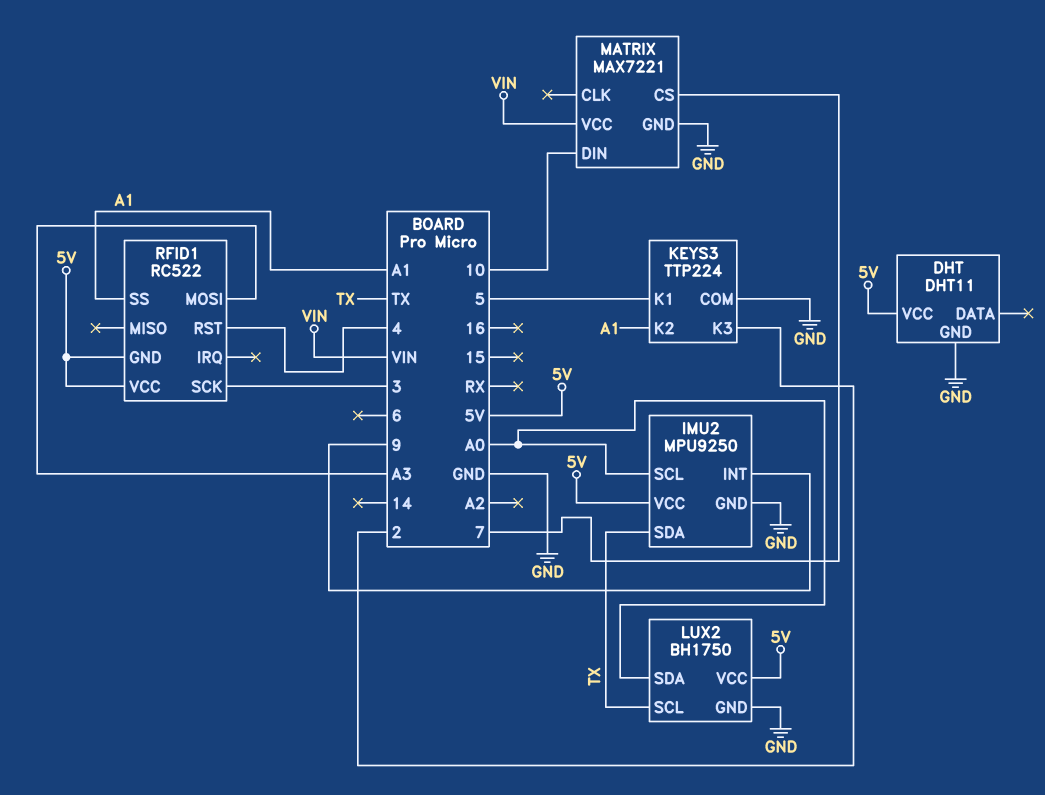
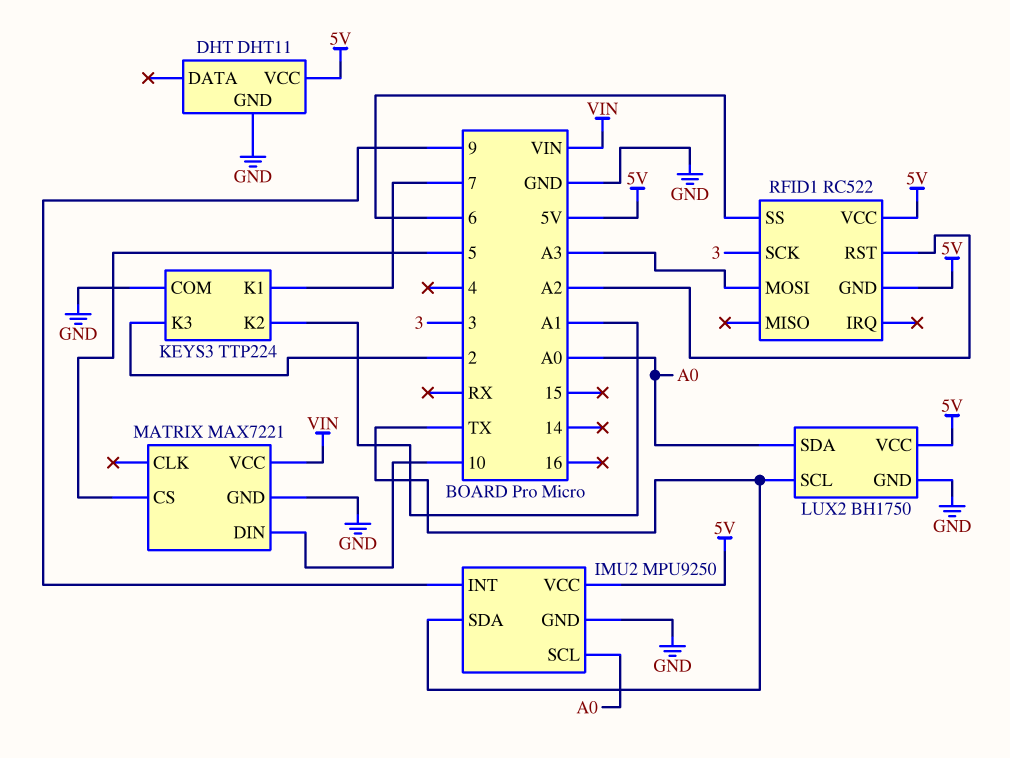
KEYS3 pin K1: 5 -> 7
MATRIX pin CS: 7 -> 5
RFID1 pin RST: 4 -> A2
RFID1 pin SS: A1 -> 6

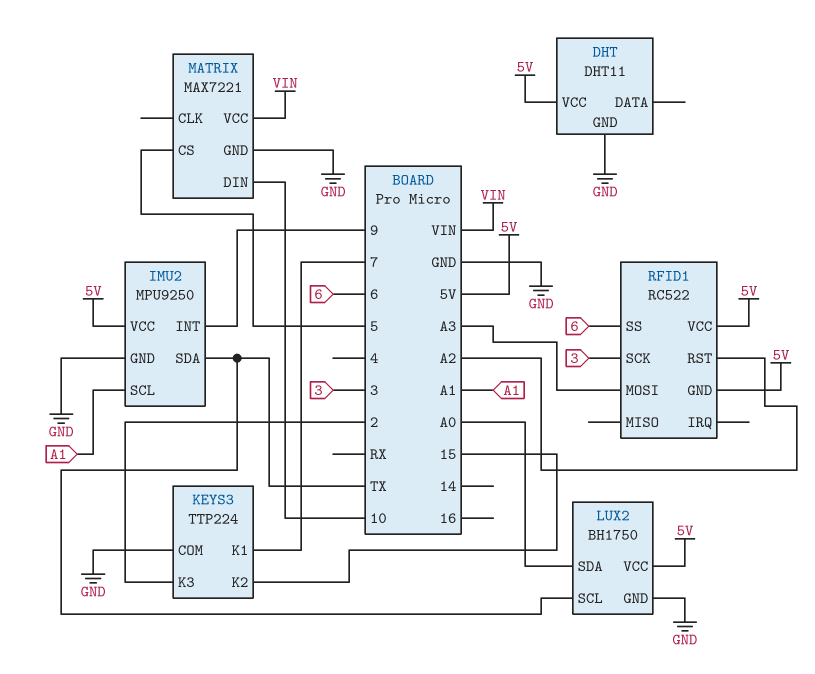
IMU2 pin SCL: A0 -> A1
KEYS3 pin K2: A1 -> 15

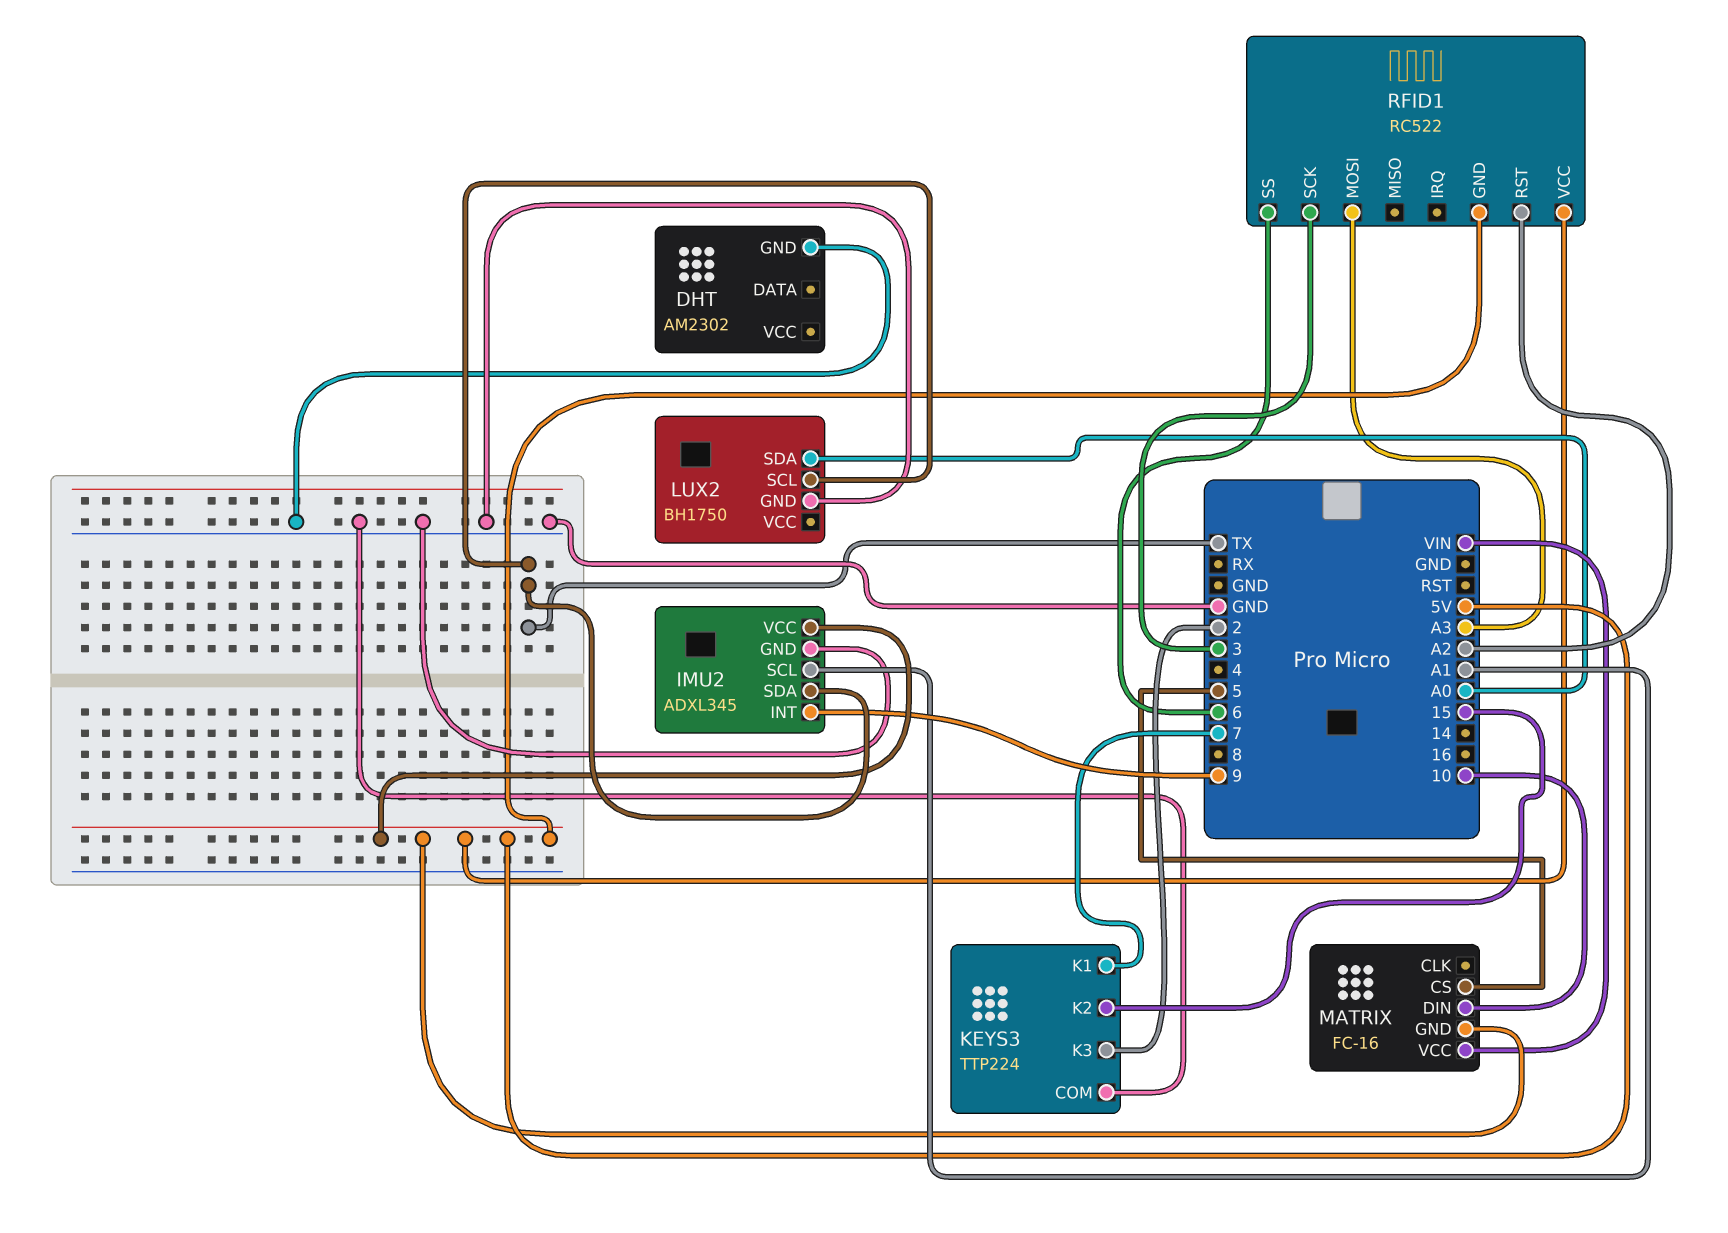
DHT: DHT11 -> AM2302
DHT pin VCC: 5V -> none
IMU2: MPU9250 -> ADXL345
LUX2 pin VCC: 5V -> none
MATRIX: MAX7221 -> FC-16
MATRIX pin GND: GND -> 5V

